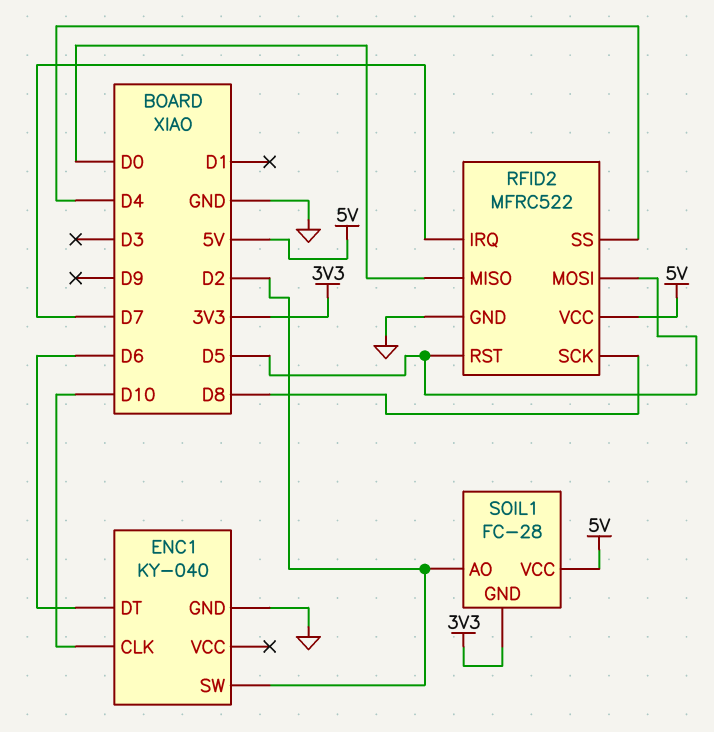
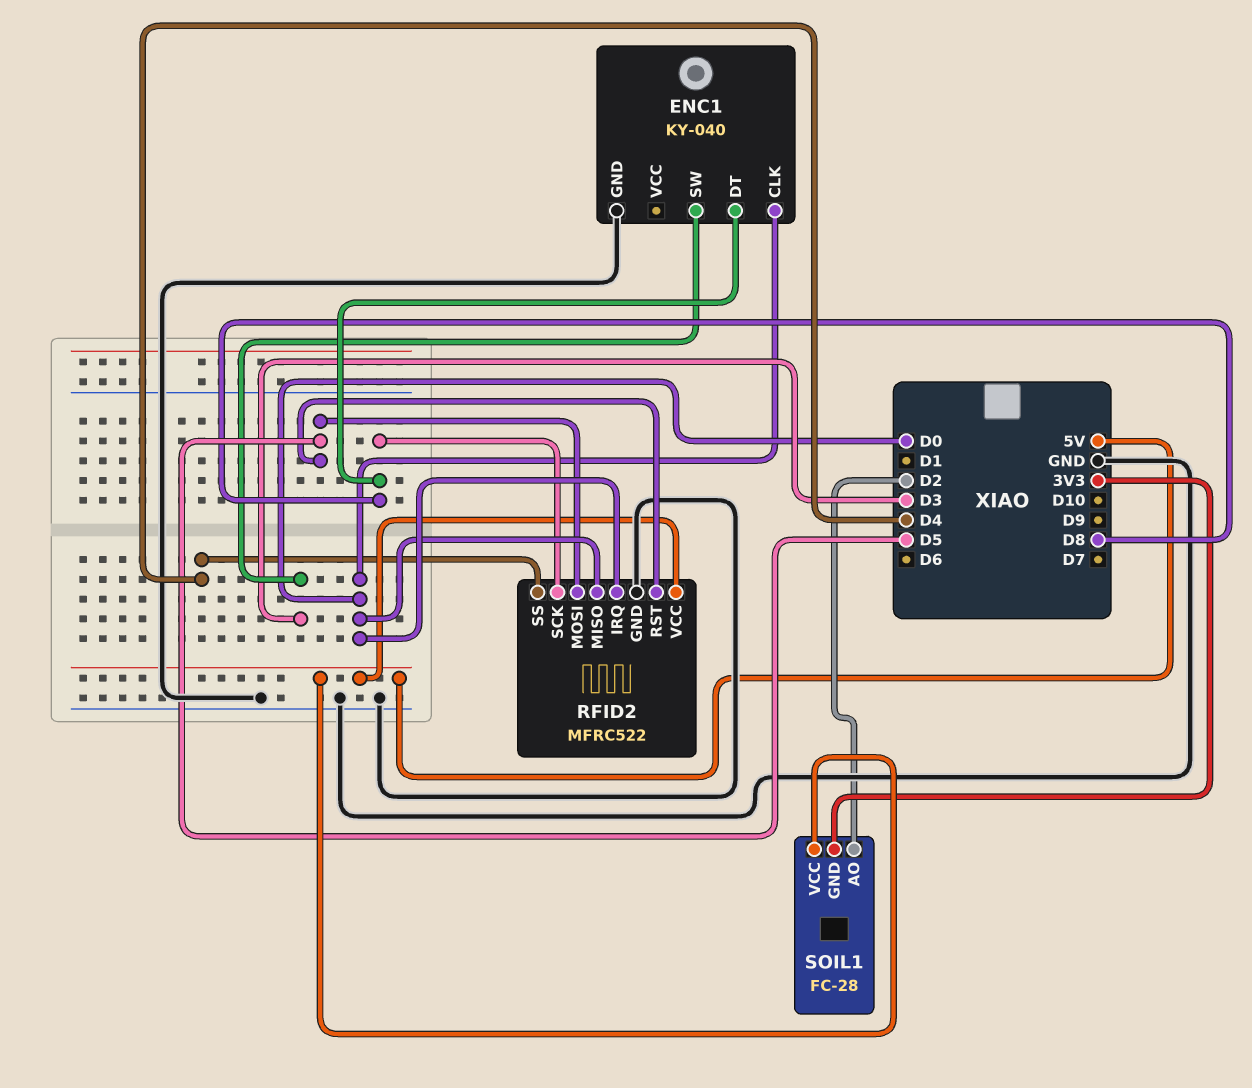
ENC1 pin CLK: D10 -> D0
ENC1 pin DT: D6 -> D8
ENC1 pin SW: D2 -> D3
RFID2 pin IRQ: D7 -> D0

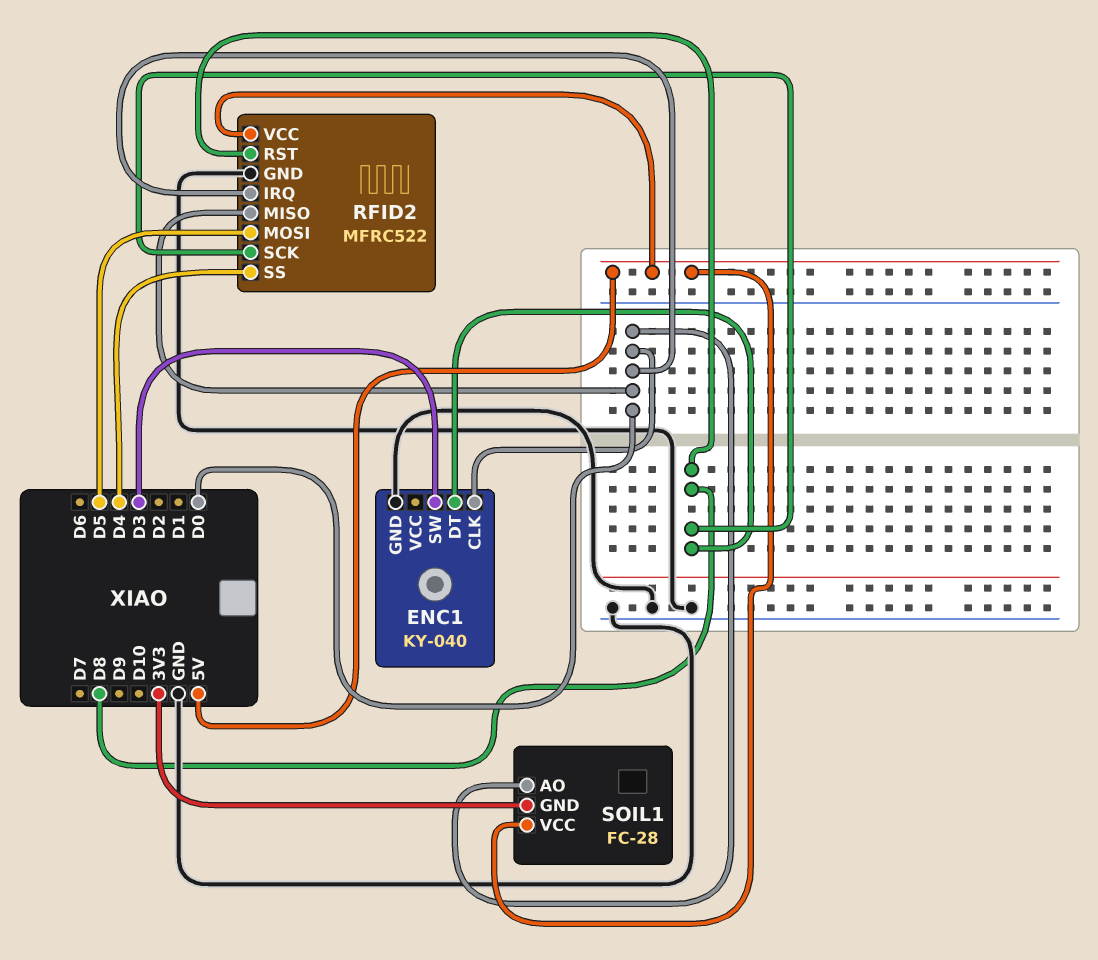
RFID2 pin RST: D5 -> D8
SOIL1 pin AO: D2 -> D0

